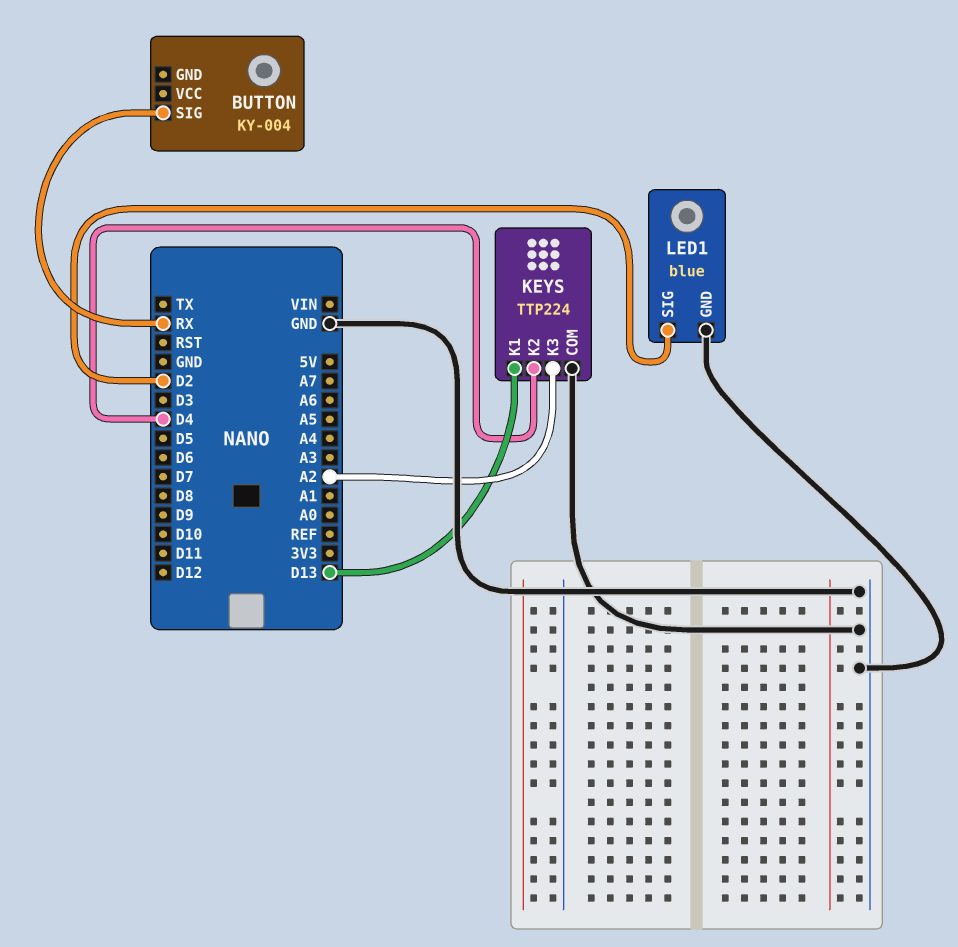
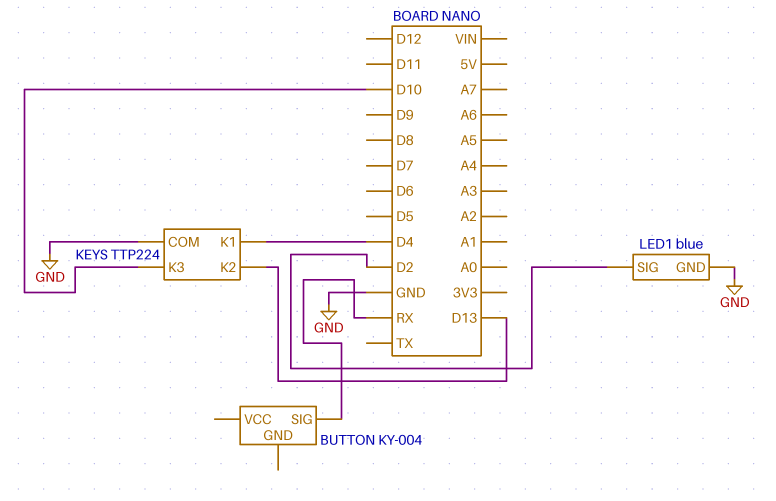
KEYS pin K1: D13 -> D4
KEYS pin K2: D4 -> D13
KEYS pin K3: A2 -> D10

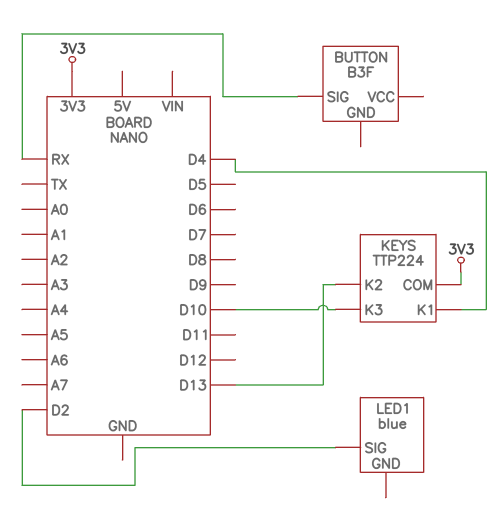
BUTTON: KY-004 -> B3F
KEYS pin COM: GND -> 3V3
LED1 pin GND: GND -> none

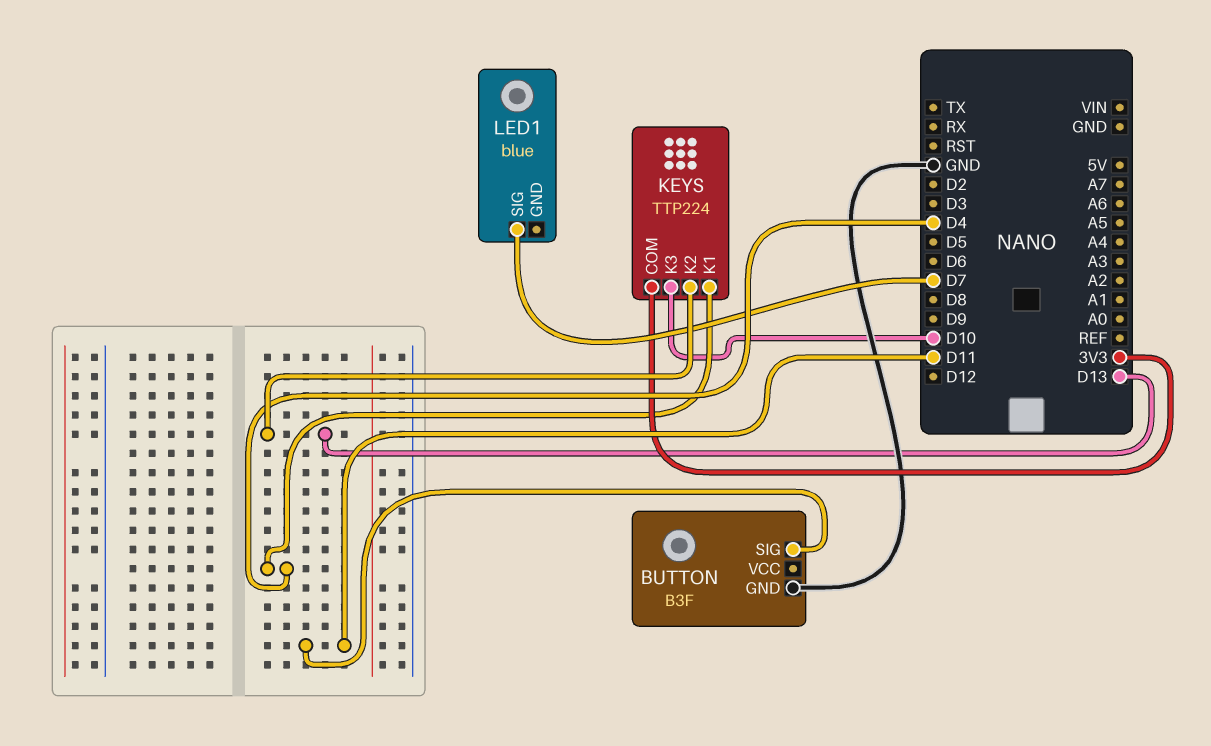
BUTTON pin GND: none -> GND
BUTTON pin SIG: RX -> D11
LED1 pin SIG: D2 -> D7

